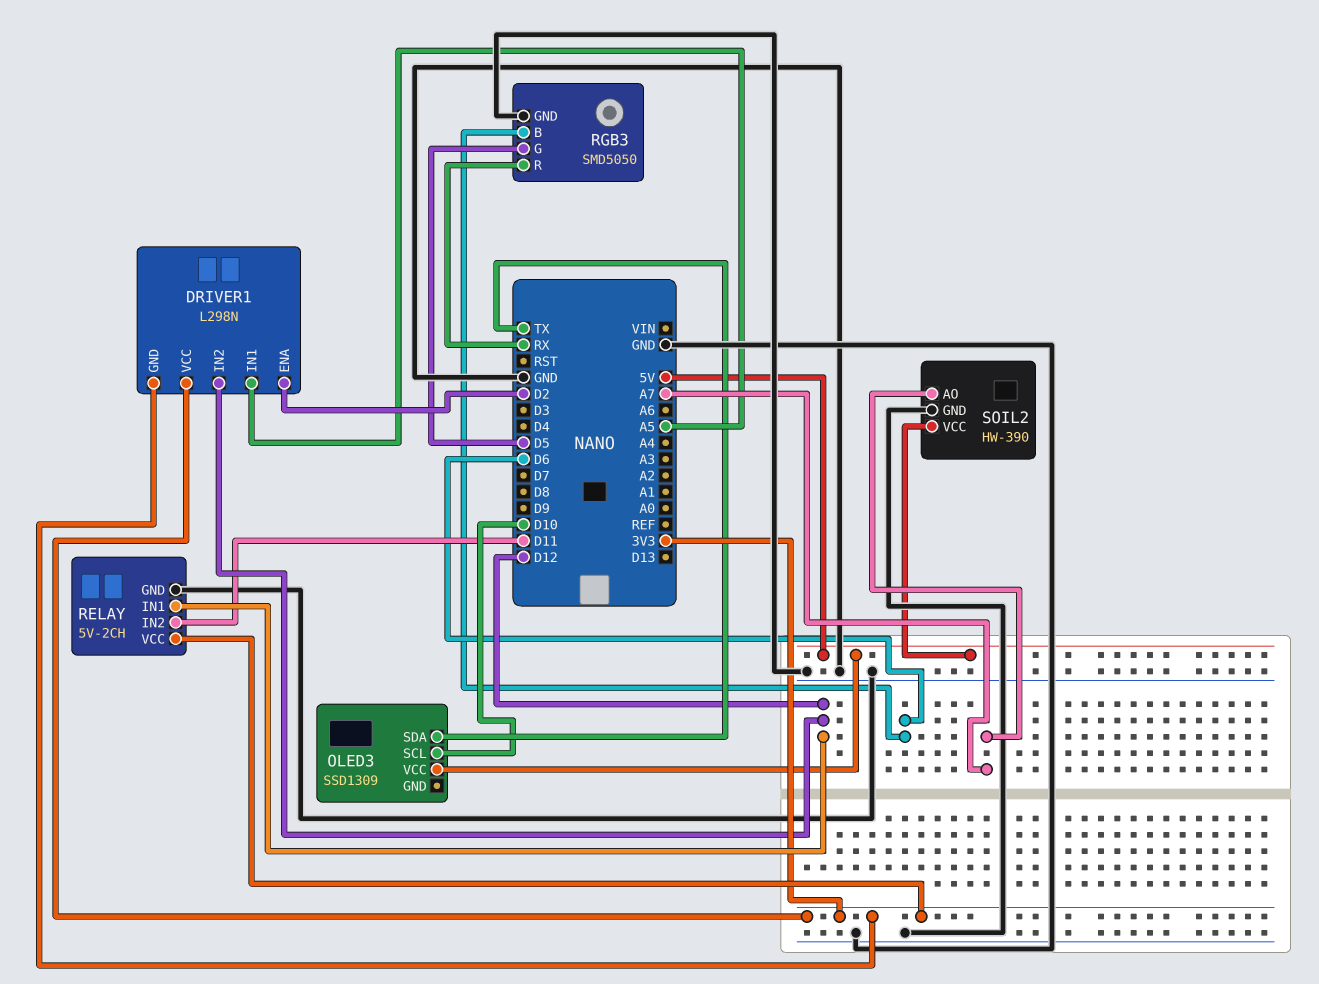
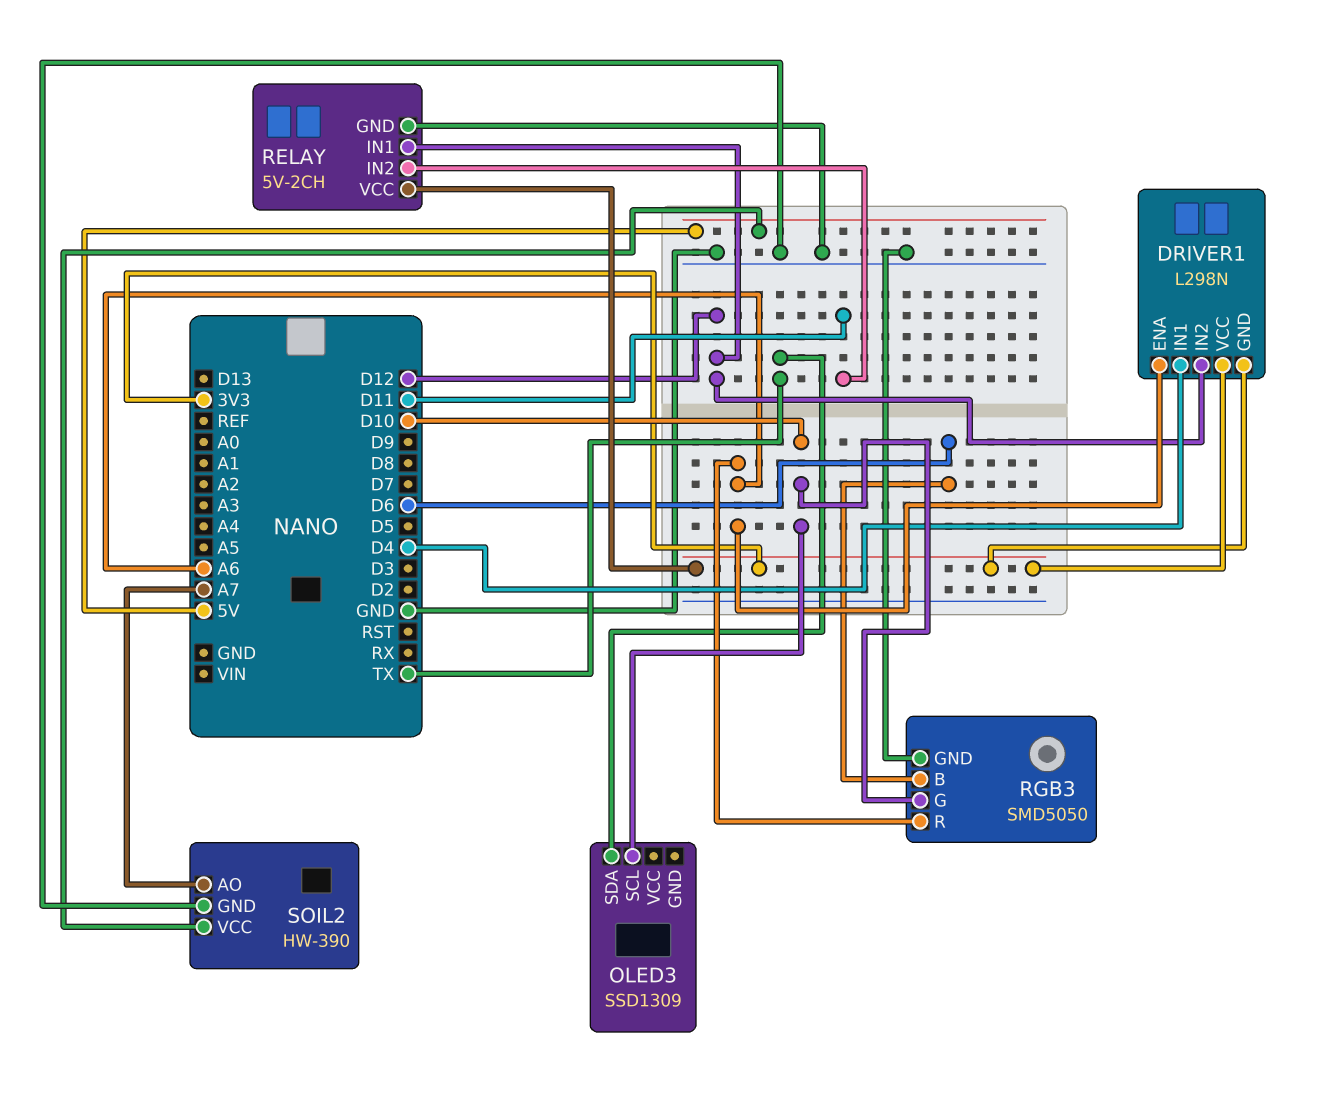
DRIVER1 pin ENA: D2 -> A6
DRIVER1 pin IN1: A5 -> D4
OLED3 pin VCC: 5V -> none
RGB3 pin G: D5 -> D10
RGB3 pin R: RX -> A6

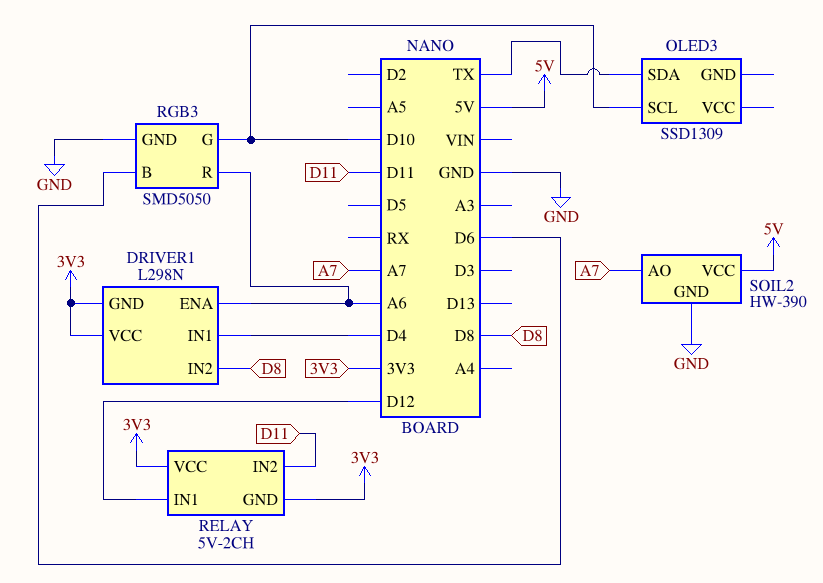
DRIVER1 pin IN2: D12 -> D8
RELAY pin GND: GND -> 3V3

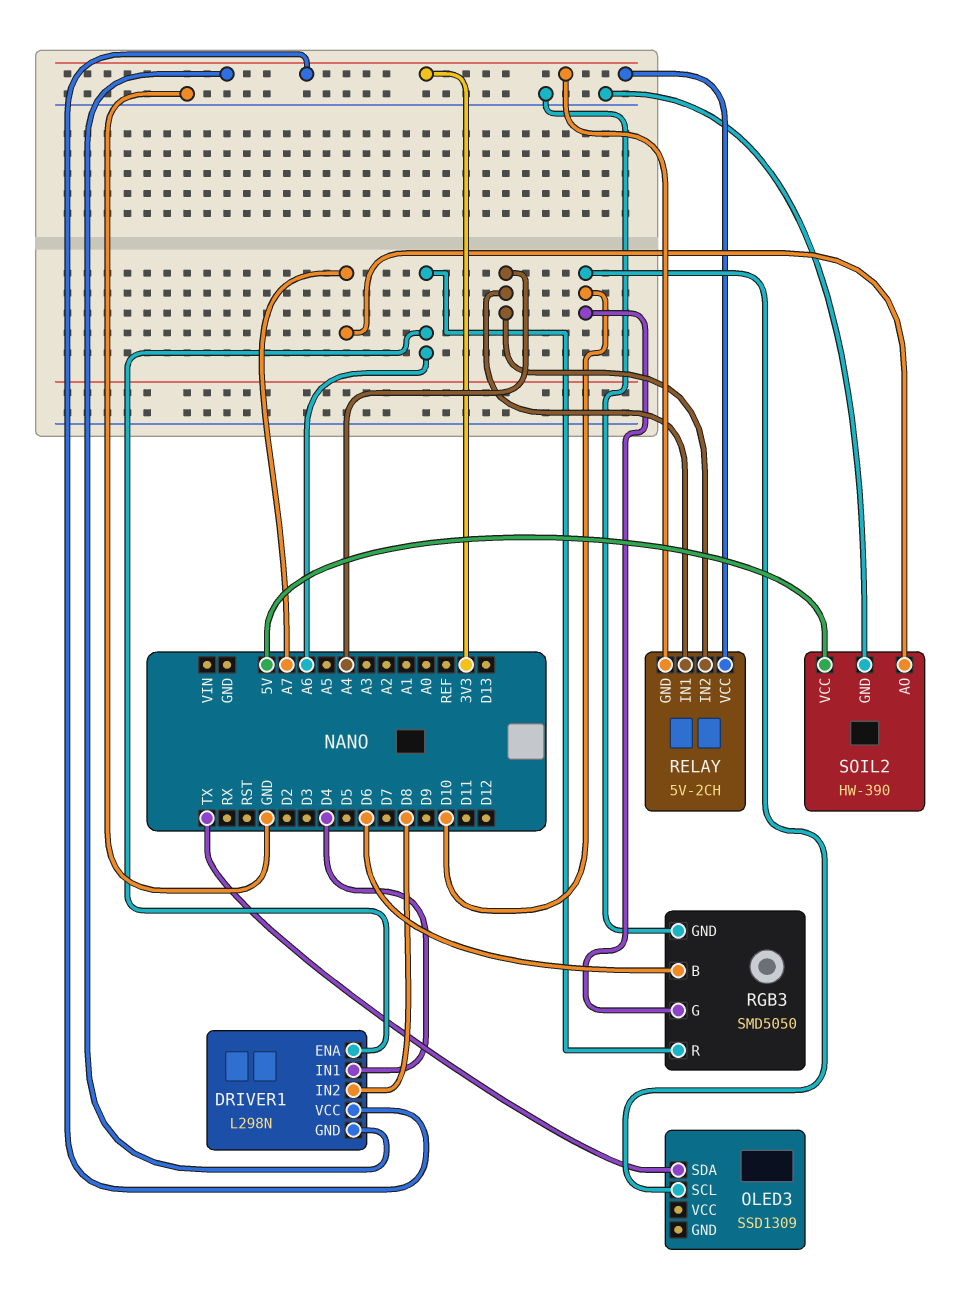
RELAY pin IN1: D12 -> A4
RELAY pin IN2: D11 -> A4

